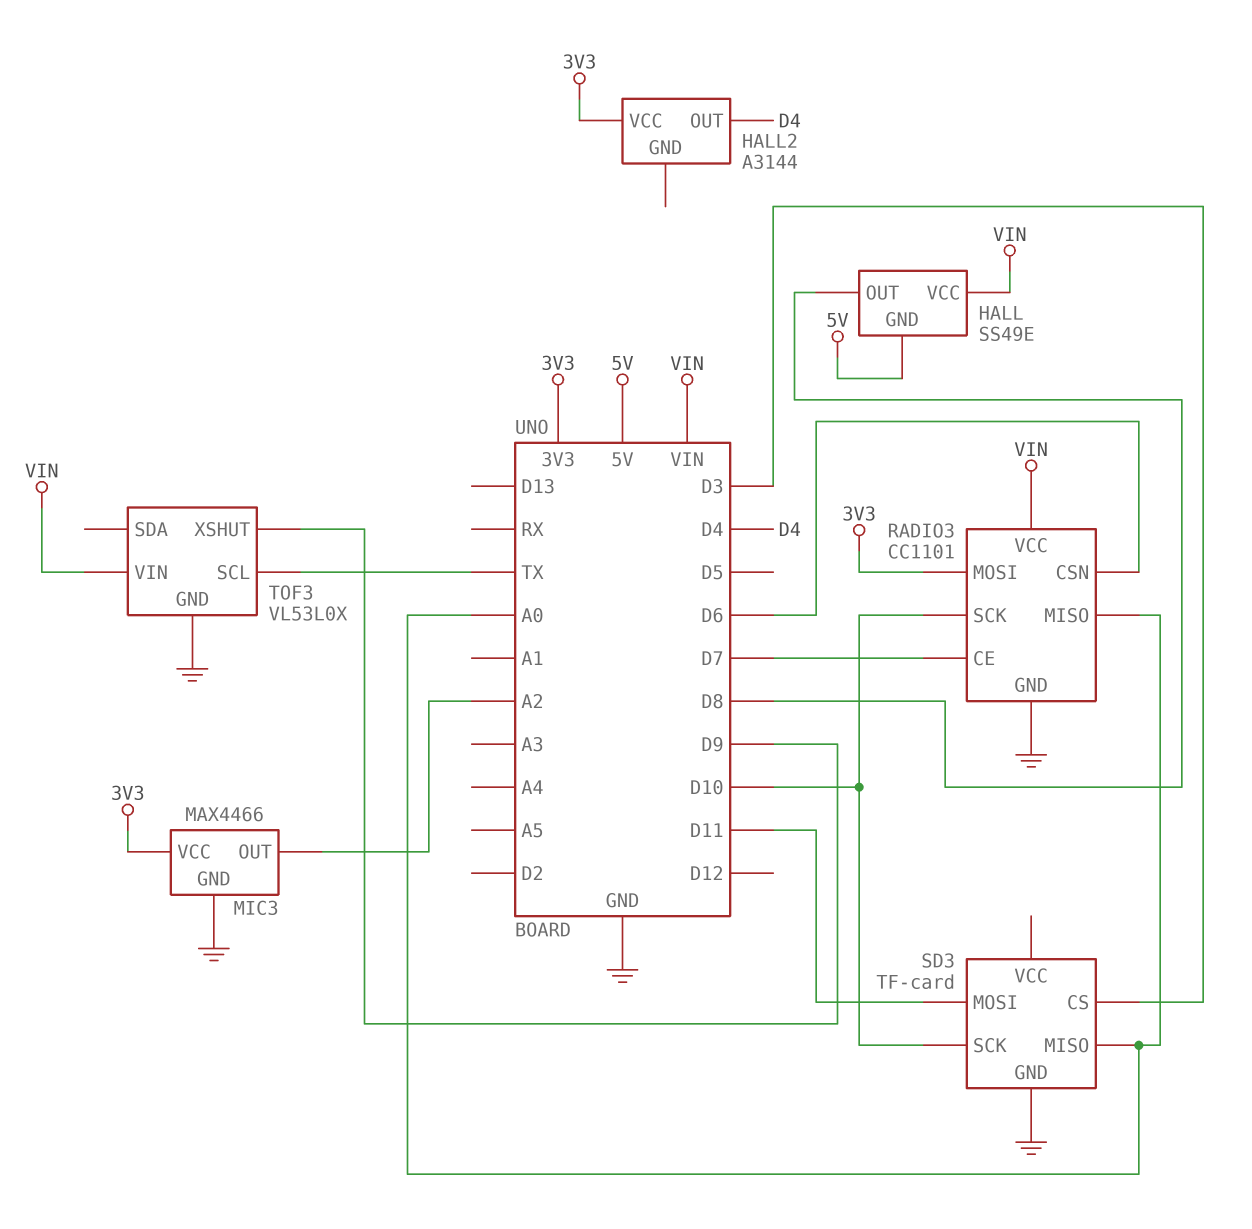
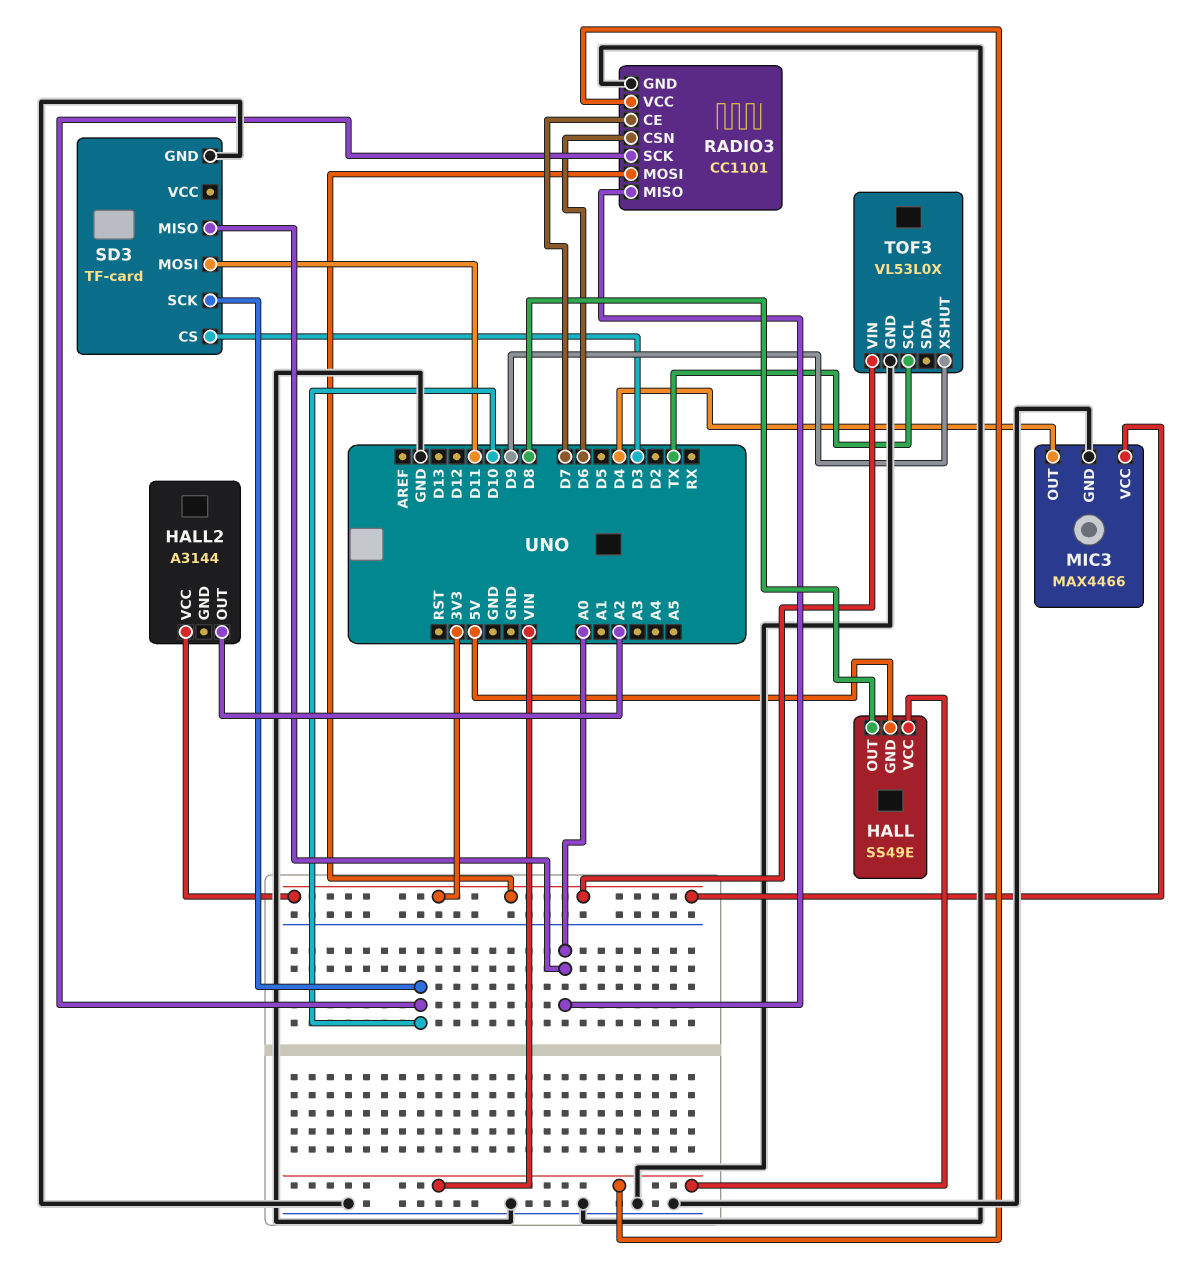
HALL2 pin OUT: D4 -> A2
MIC3 pin OUT: A2 -> D4
TOF3 pin VIN: VIN -> 3V3

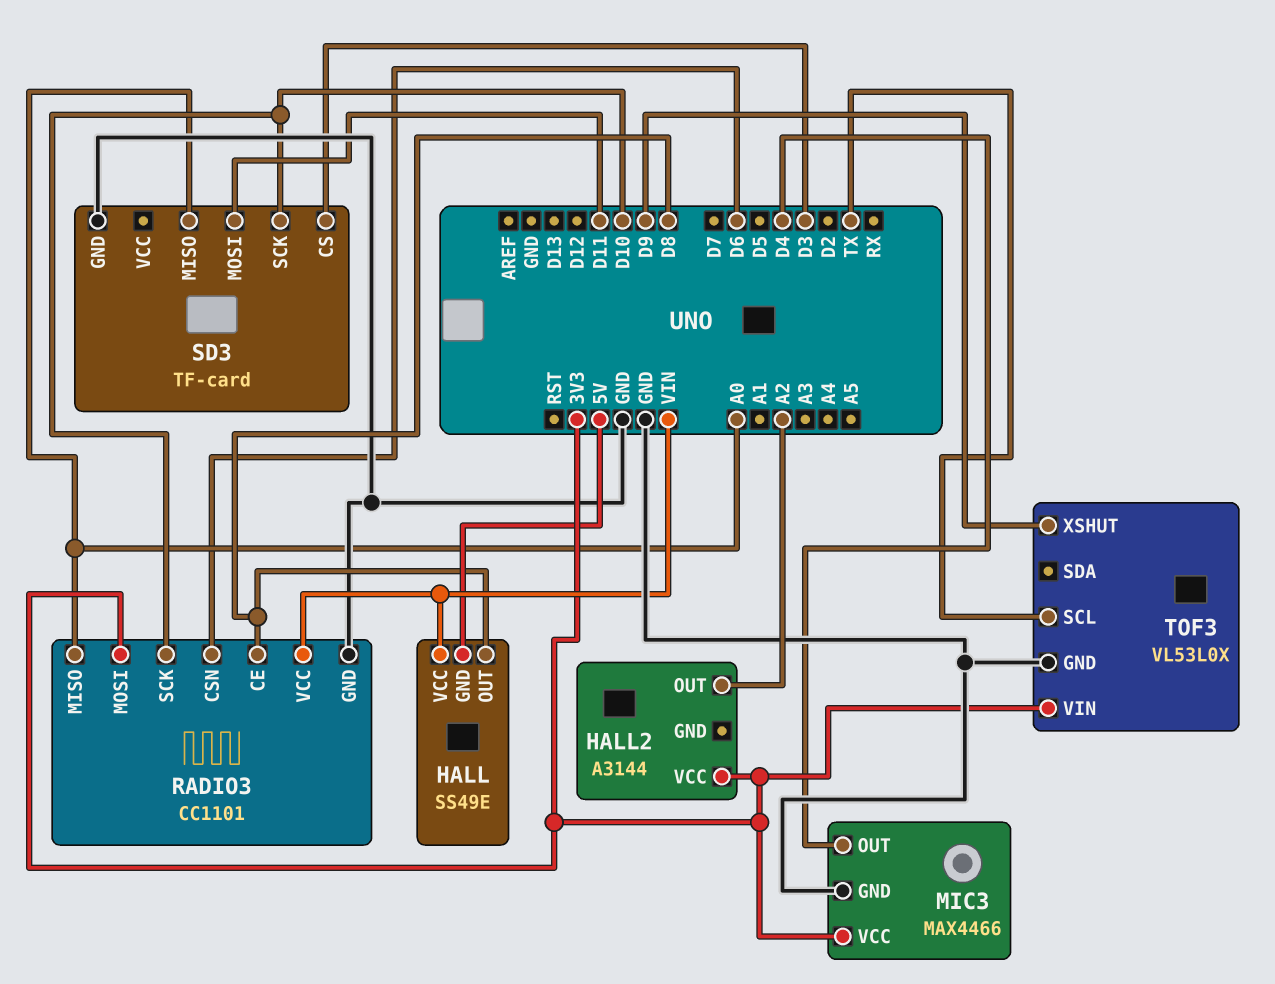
RADIO3 pin CE: D7 -> D8

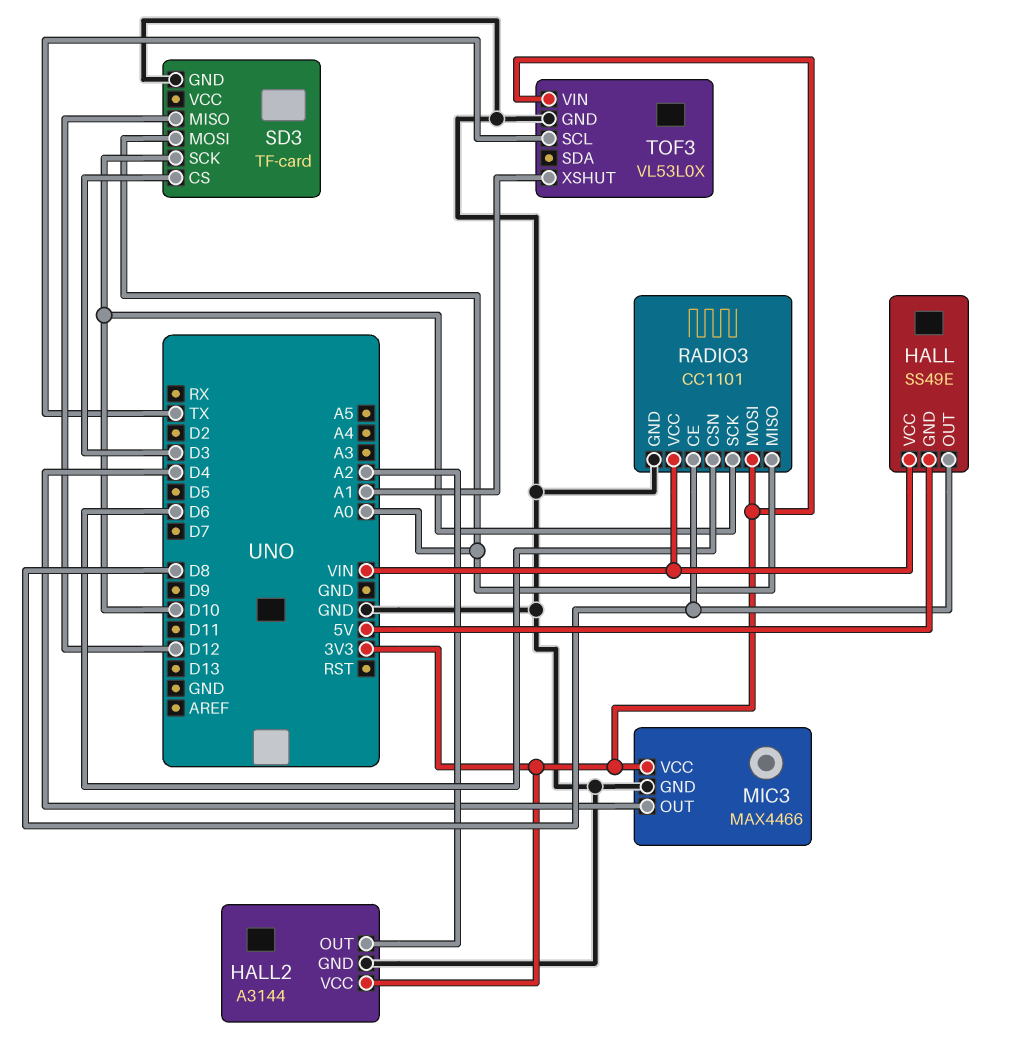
HALL2 pin GND: none -> GND
SD3 pin MISO: A0 -> D12
SD3 pin MOSI: D11 -> A0
TOF3 pin XSHUT: D9 -> A1

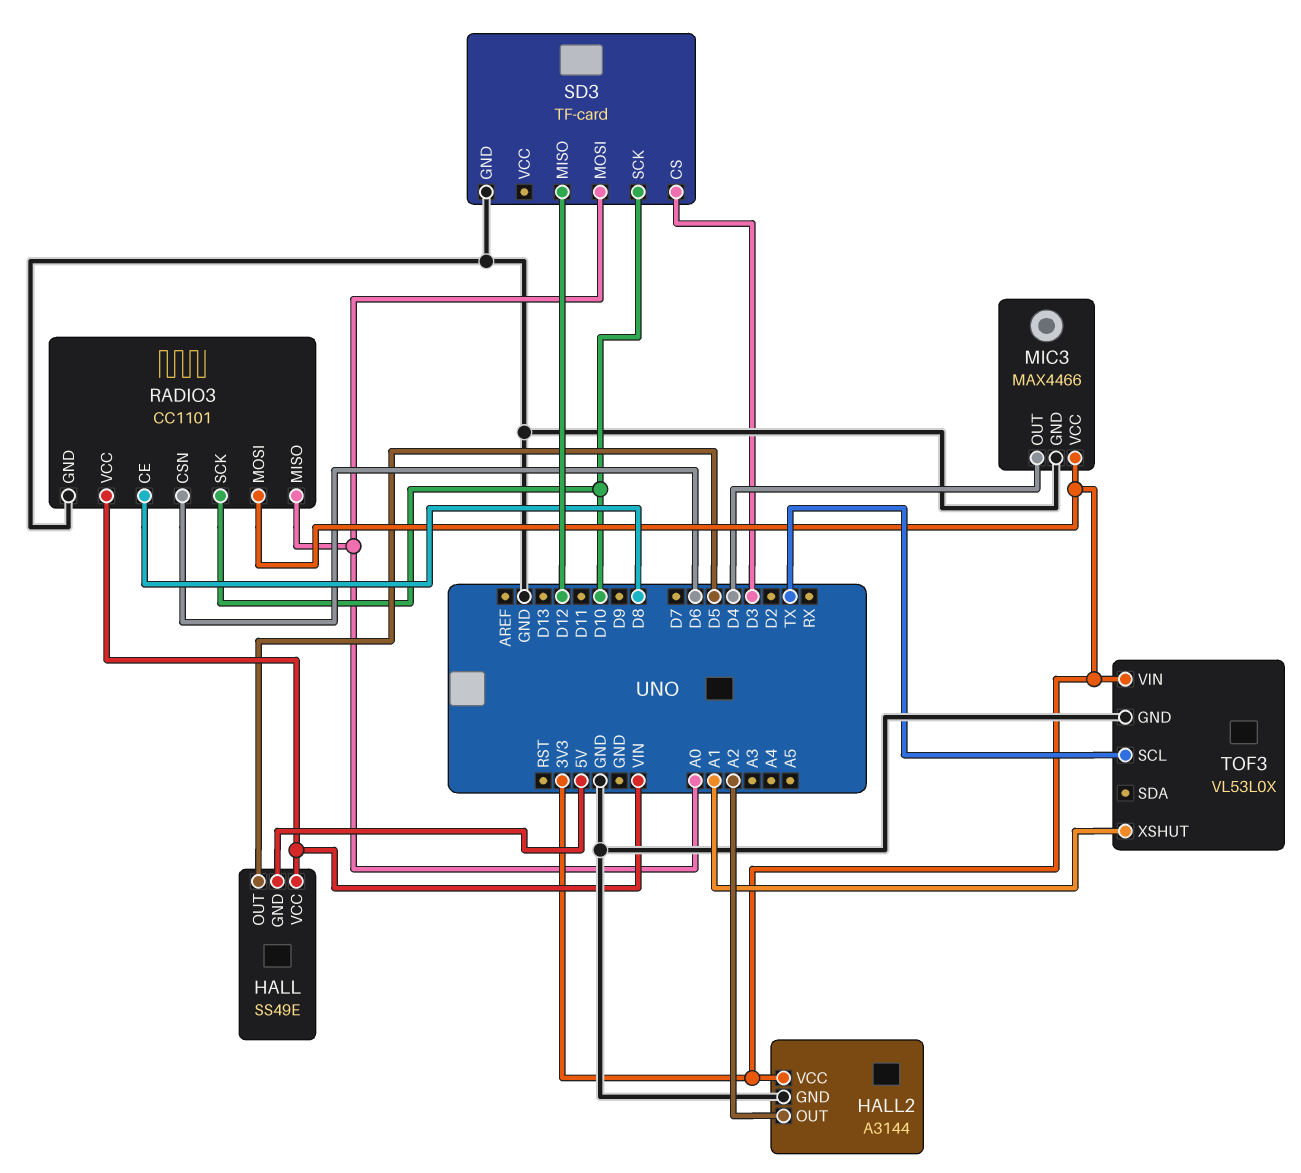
HALL pin OUT: D8 -> D5

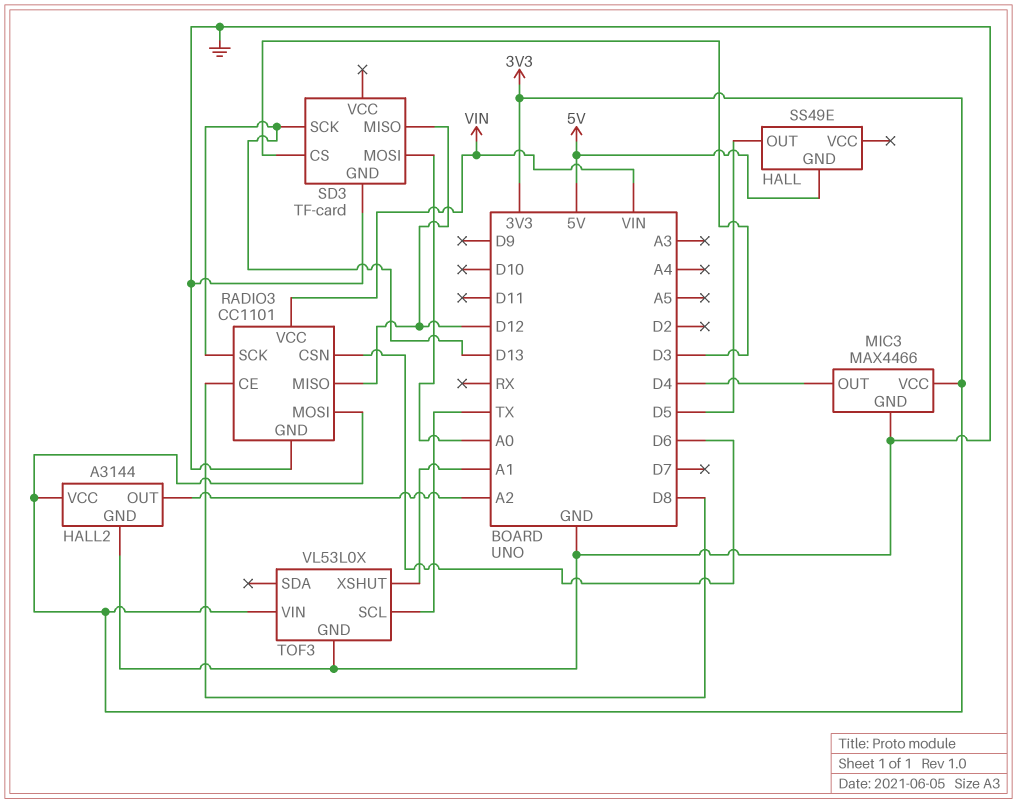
HALL pin VCC: VIN -> none
RADIO3 pin MISO: A0 -> D12
RADIO3 pin SCK: D10 -> D13
SD3 pin SCK: D10 -> D13

